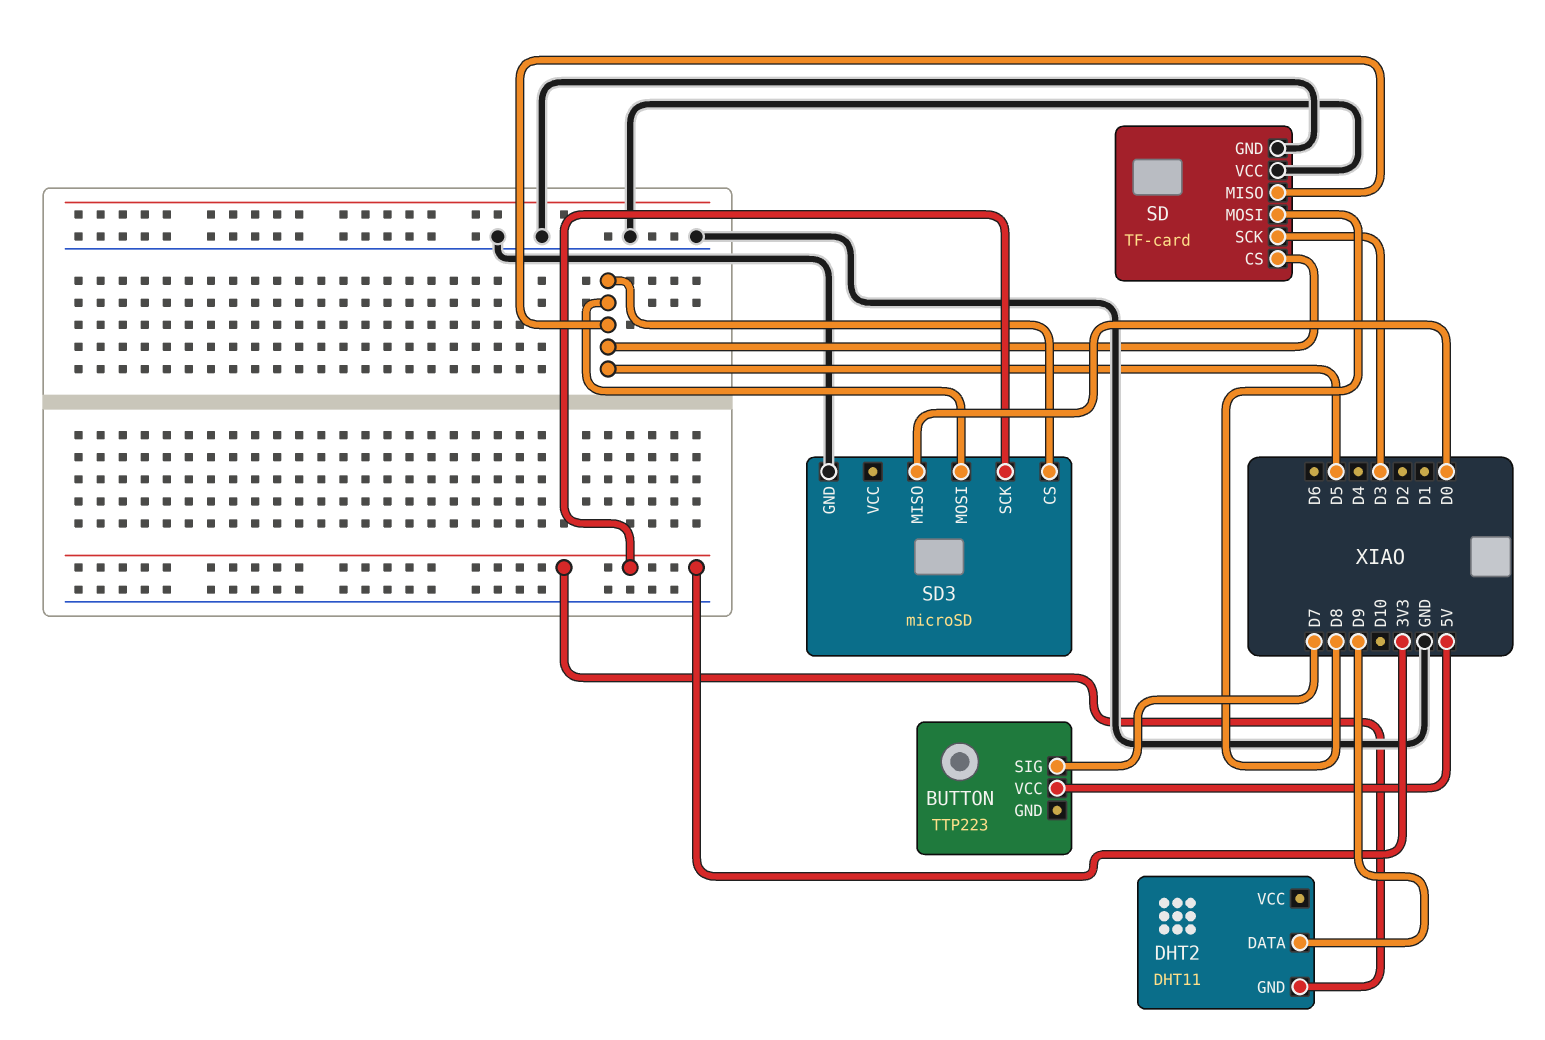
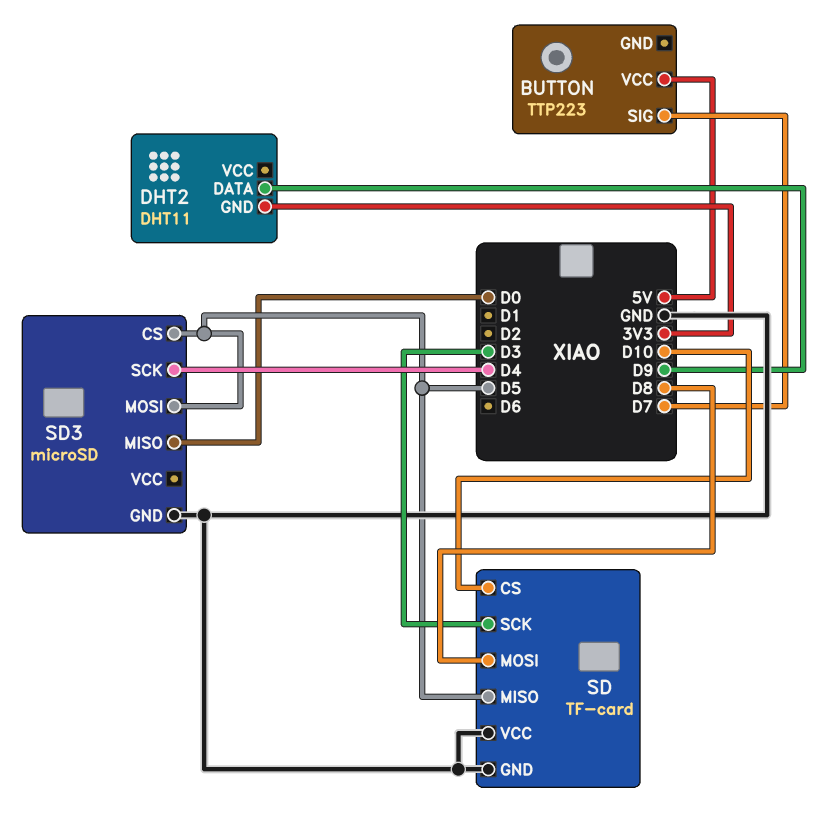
SD pin CS: D5 -> D10
SD3 pin SCK: 3V3 -> D4

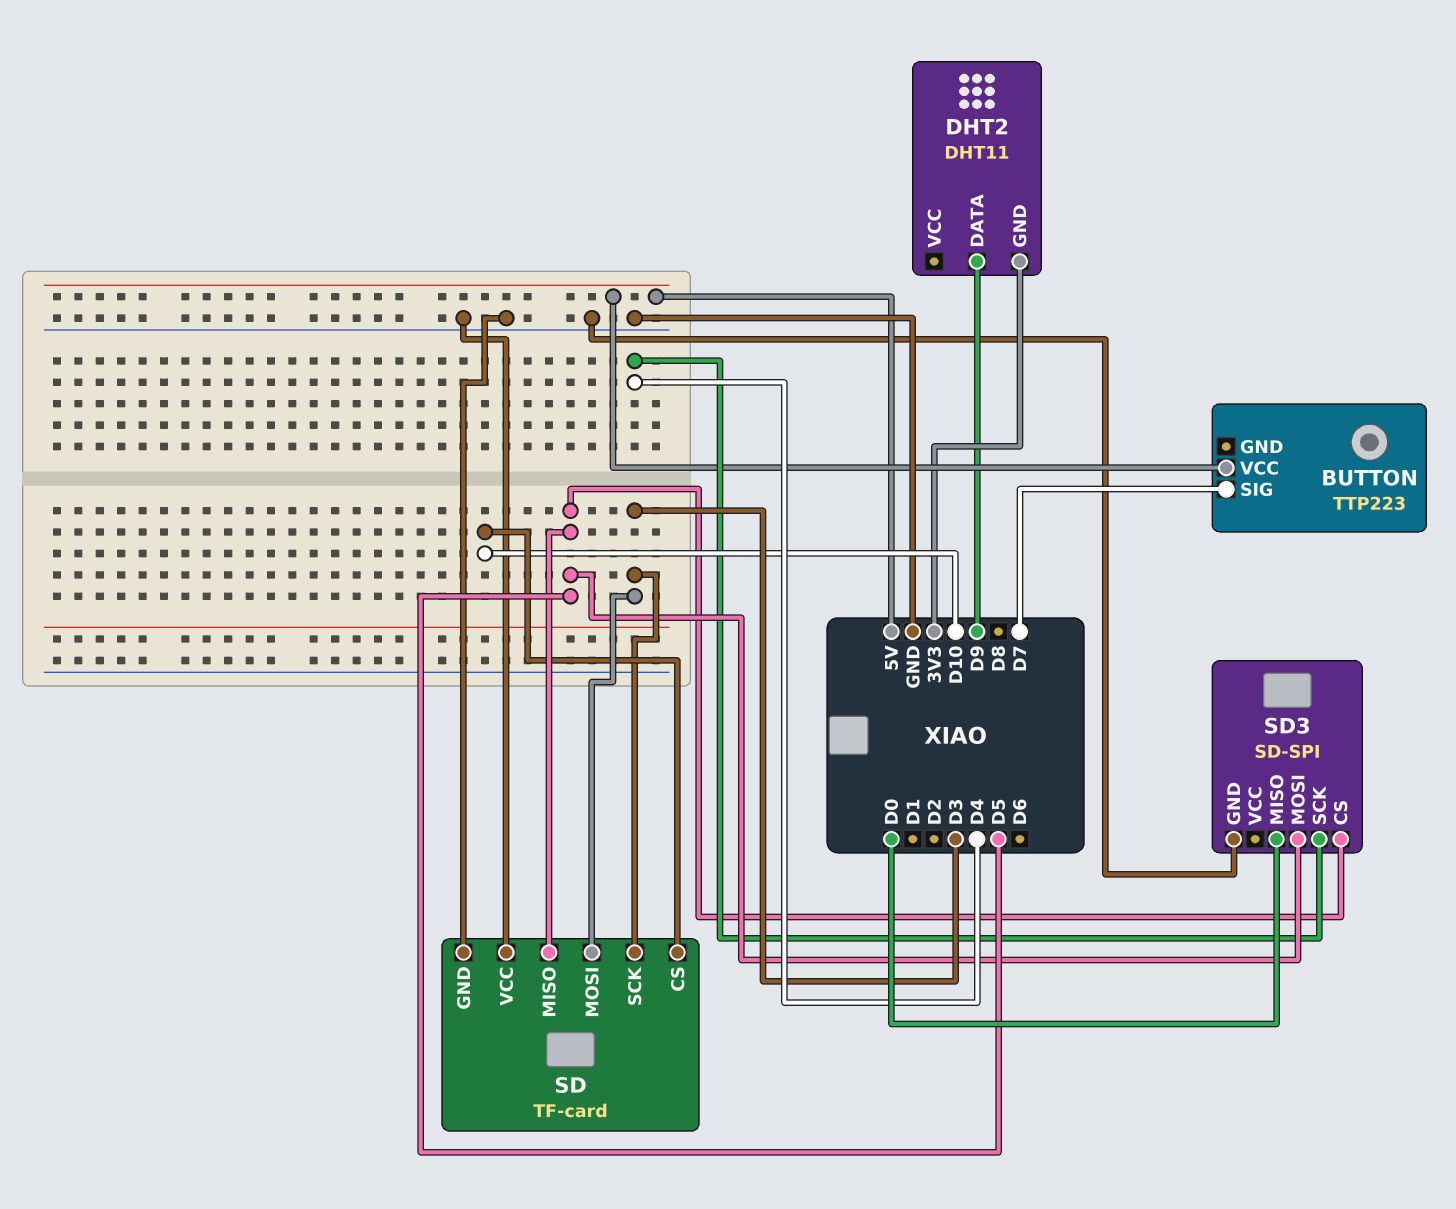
SD pin MOSI: D8 -> D3
SD3: microSD -> SD-SPI

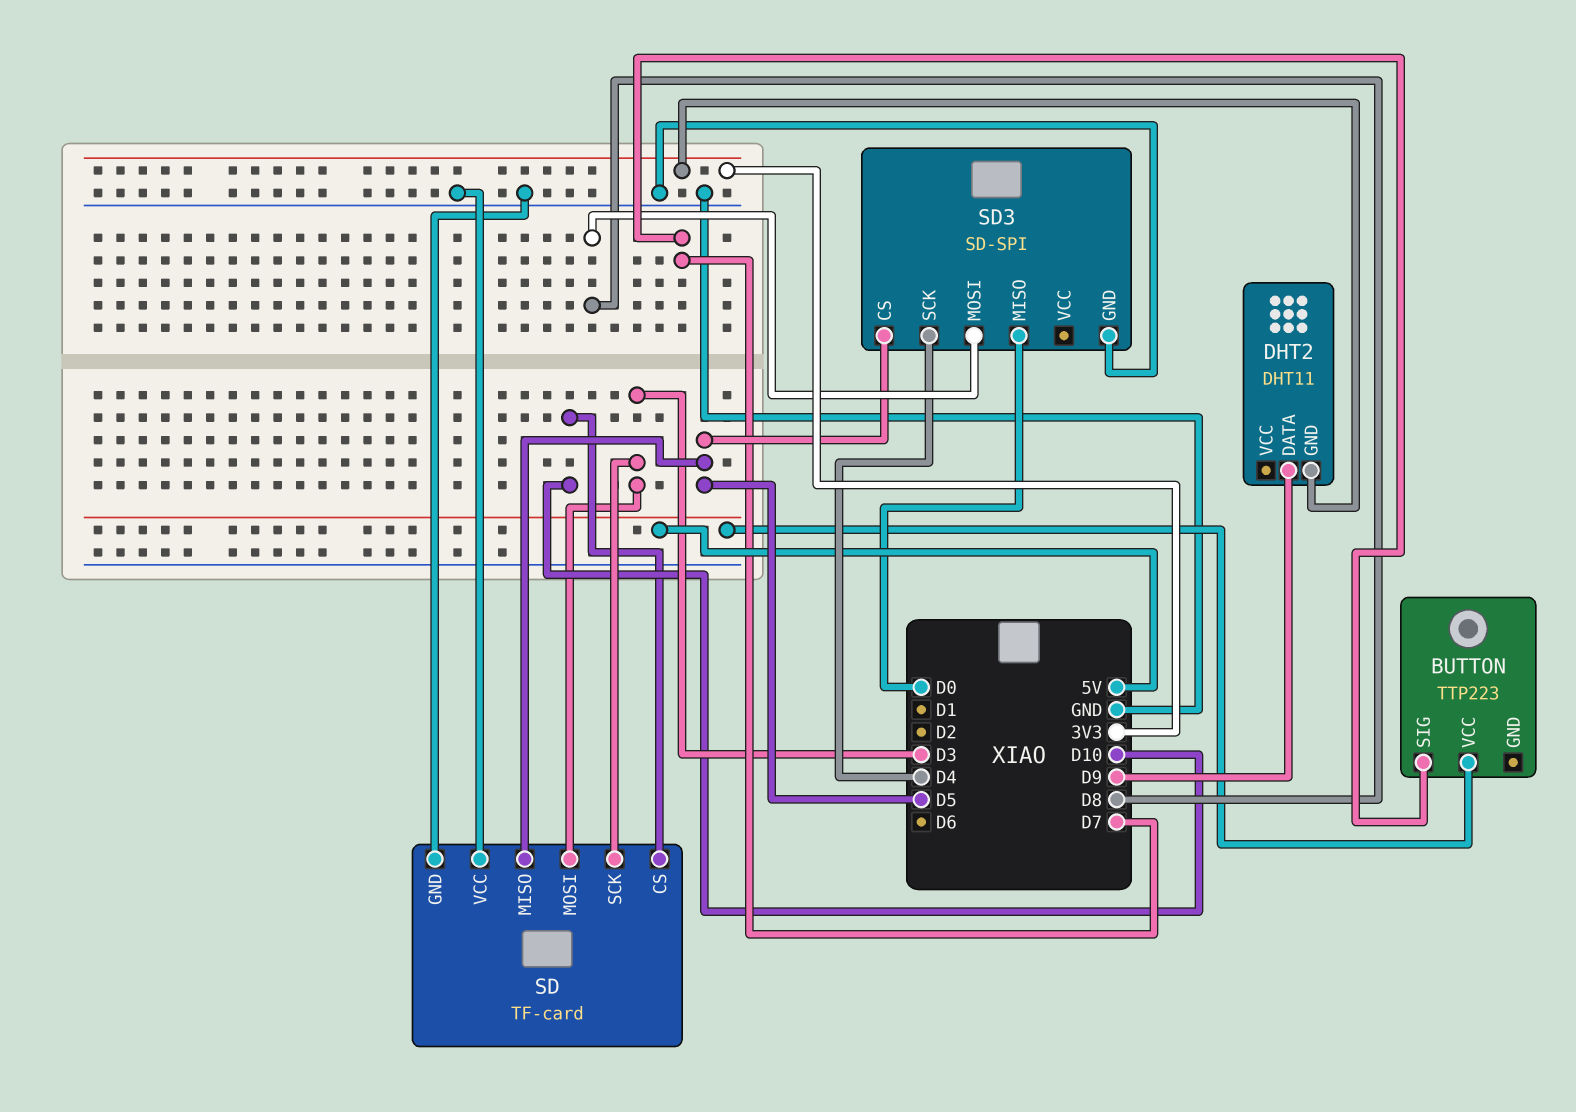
SD3 pin MOSI: D5 -> D8

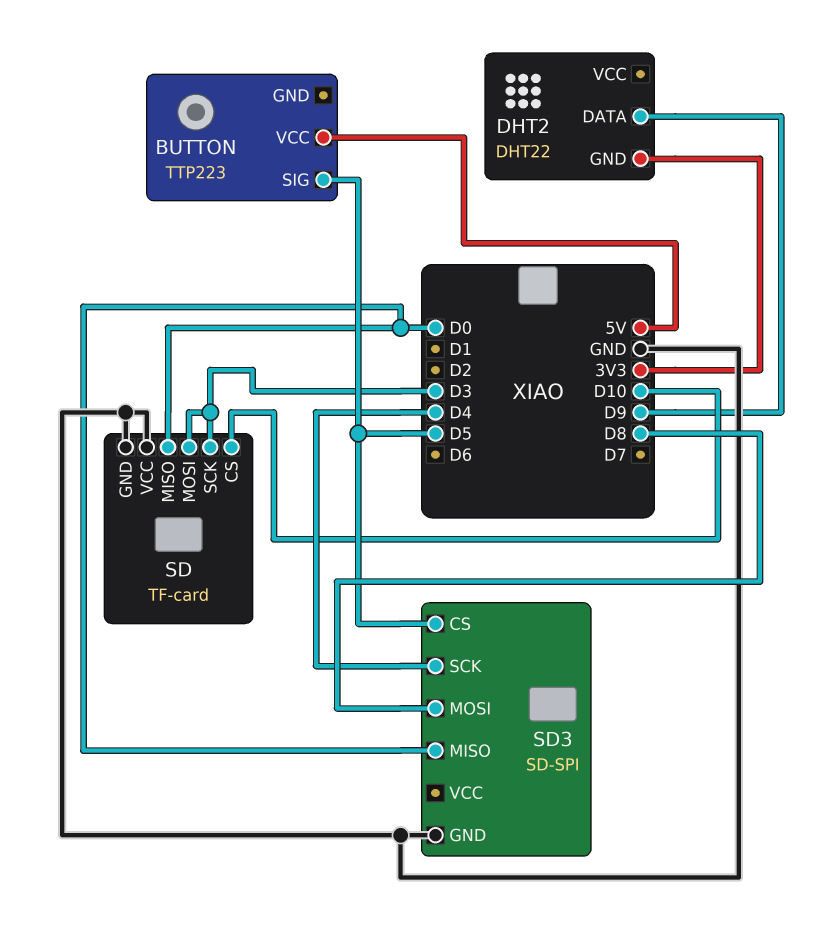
BUTTON pin SIG: D7 -> D5
DHT2: DHT11 -> DHT22
SD pin MISO: D5 -> D0

